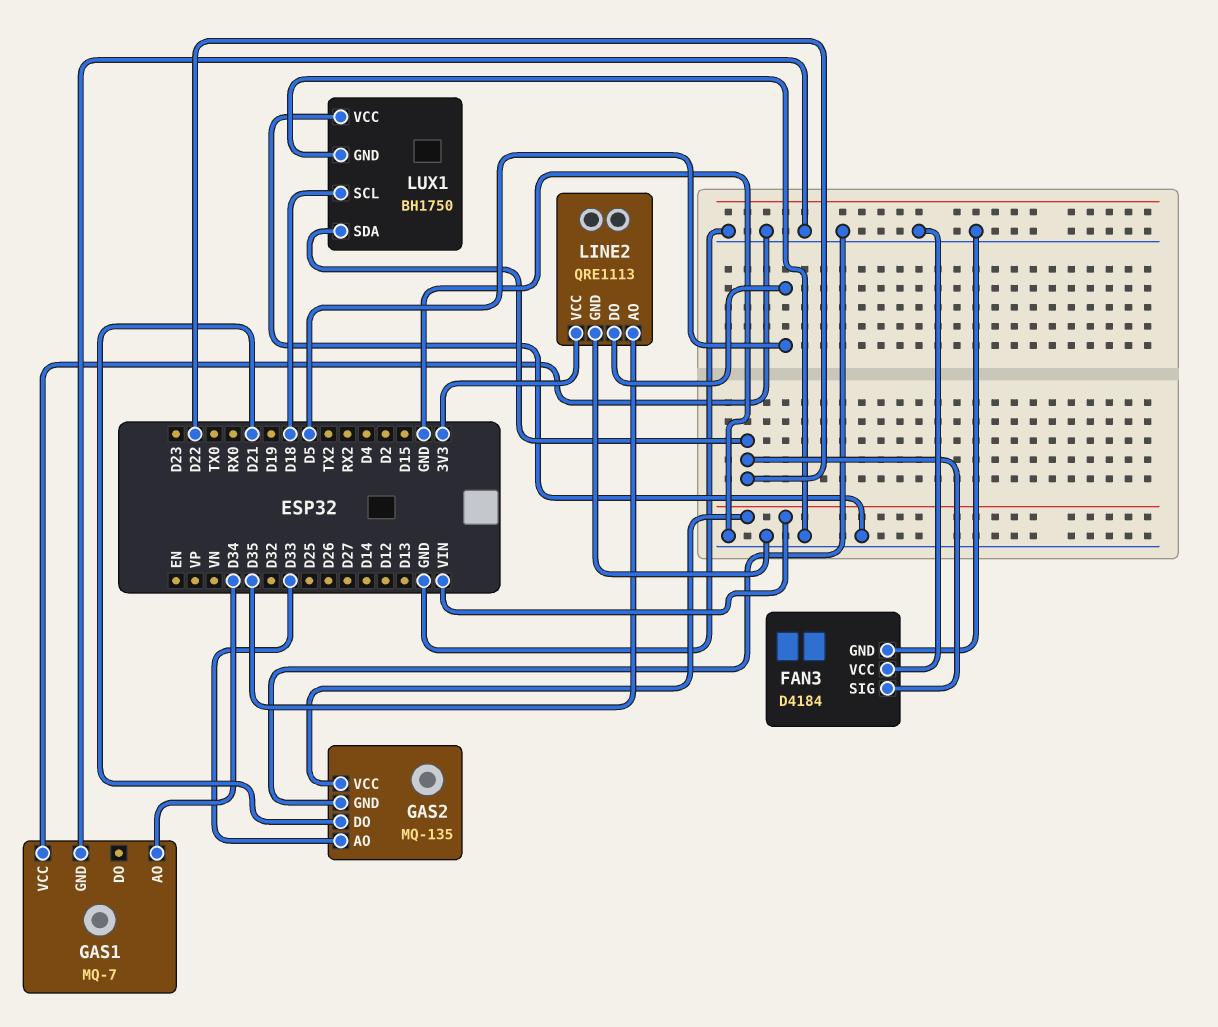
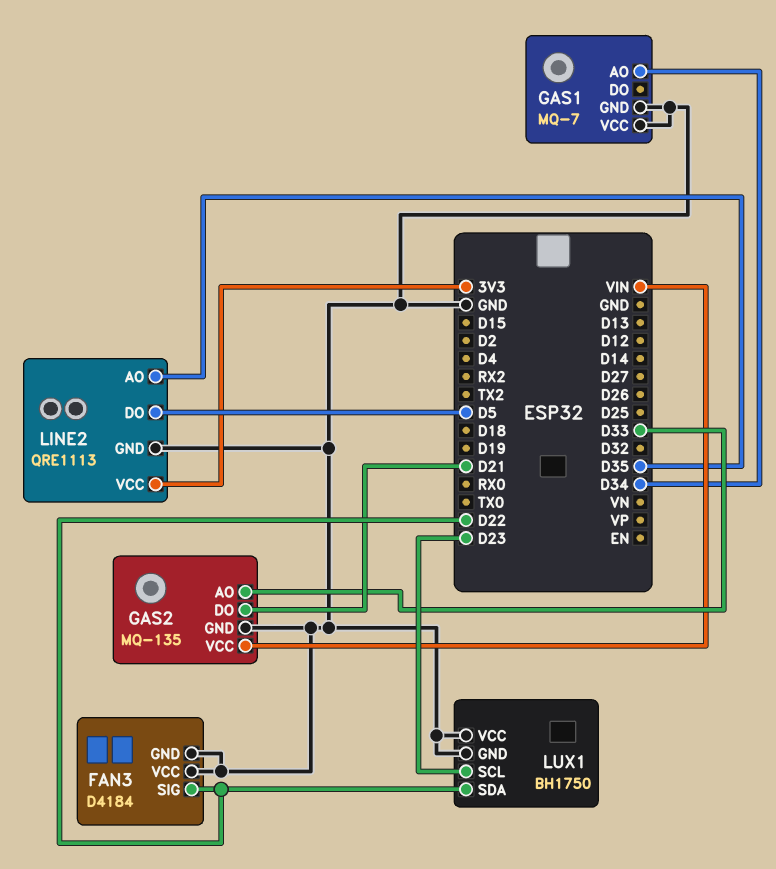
LUX1 pin SCL: D18 -> D23

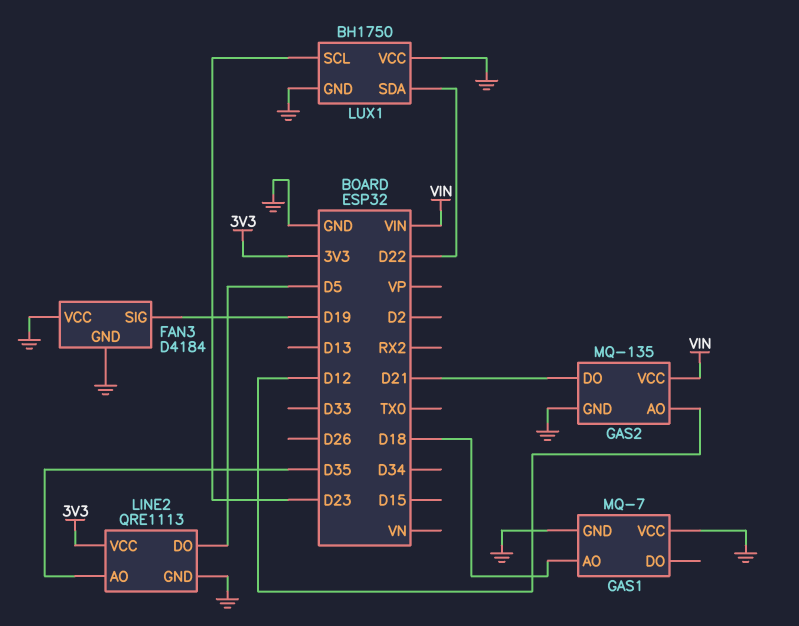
FAN3 pin SIG: D22 -> D19
GAS1 pin AO: D34 -> D18
GAS2 pin AO: D33 -> D12

